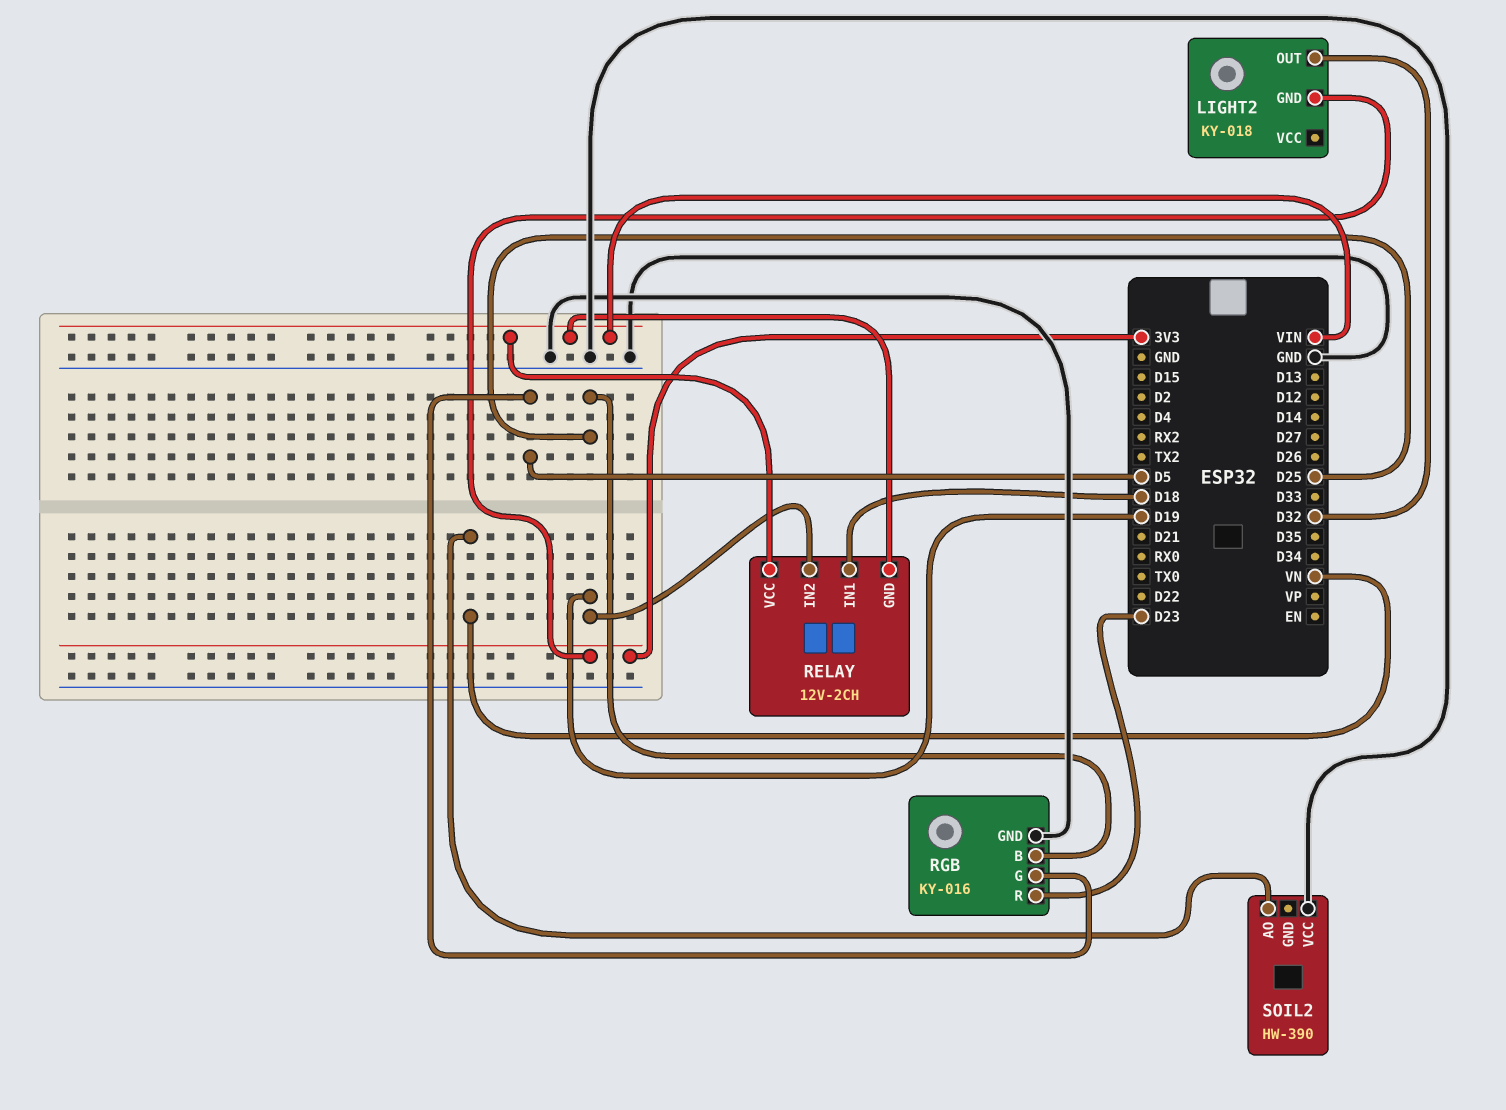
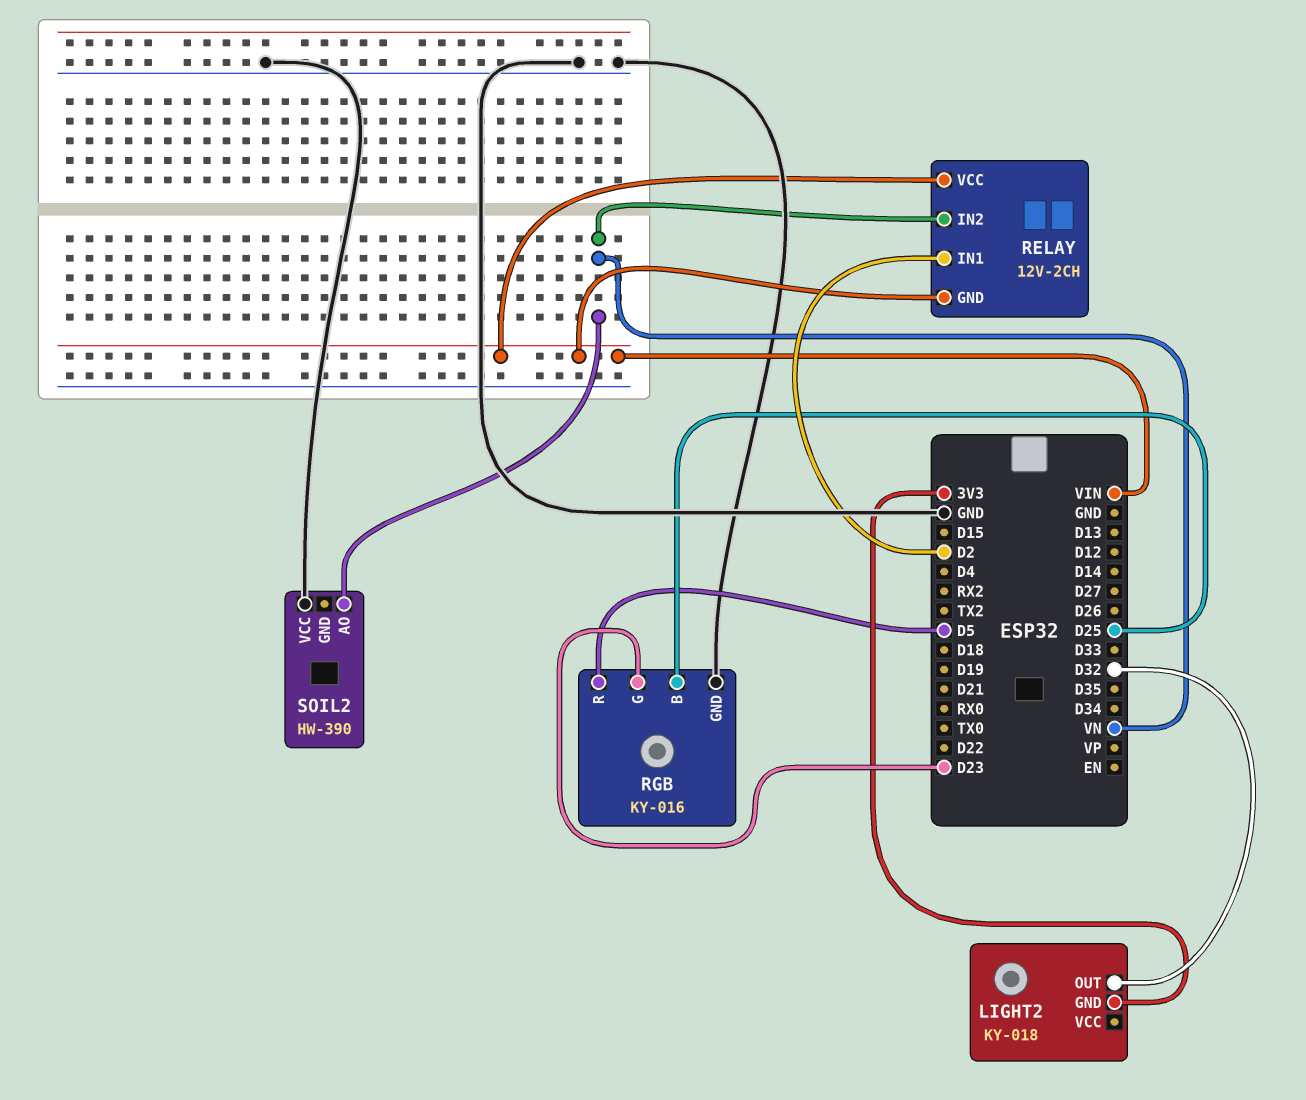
RELAY pin IN1: D18 -> D2
RELAY pin IN2: D19 -> VN
RGB pin G: D5 -> D23
RGB pin R: D23 -> D5

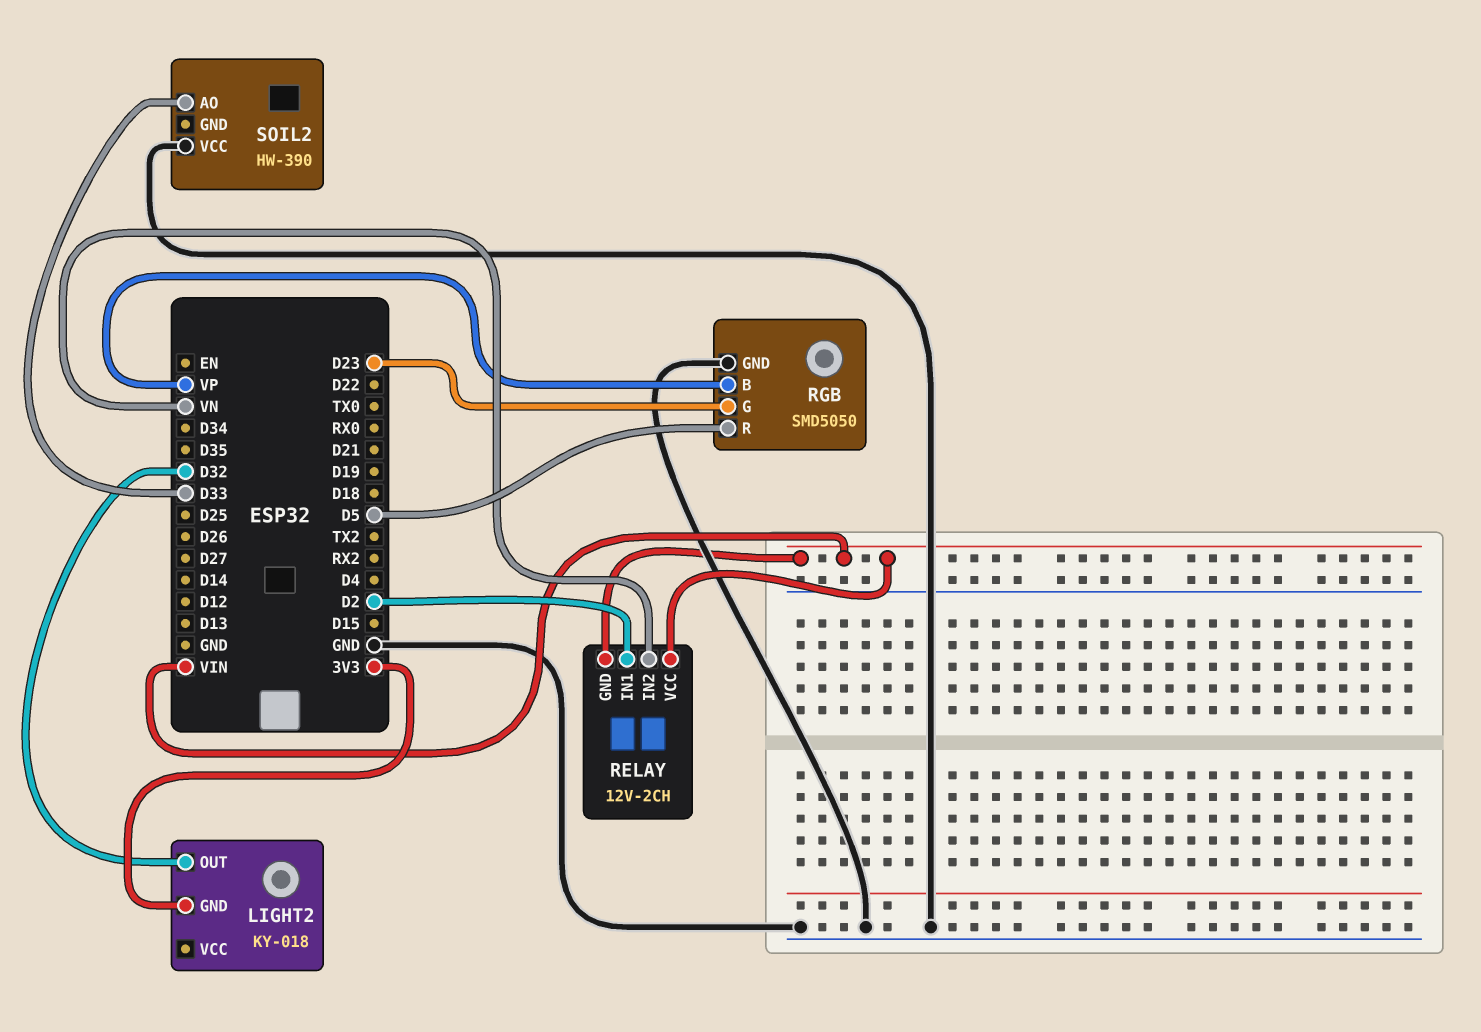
RGB: KY-016 -> SMD5050
RGB pin B: D25 -> VP
SOIL2 pin AO: VN -> D33

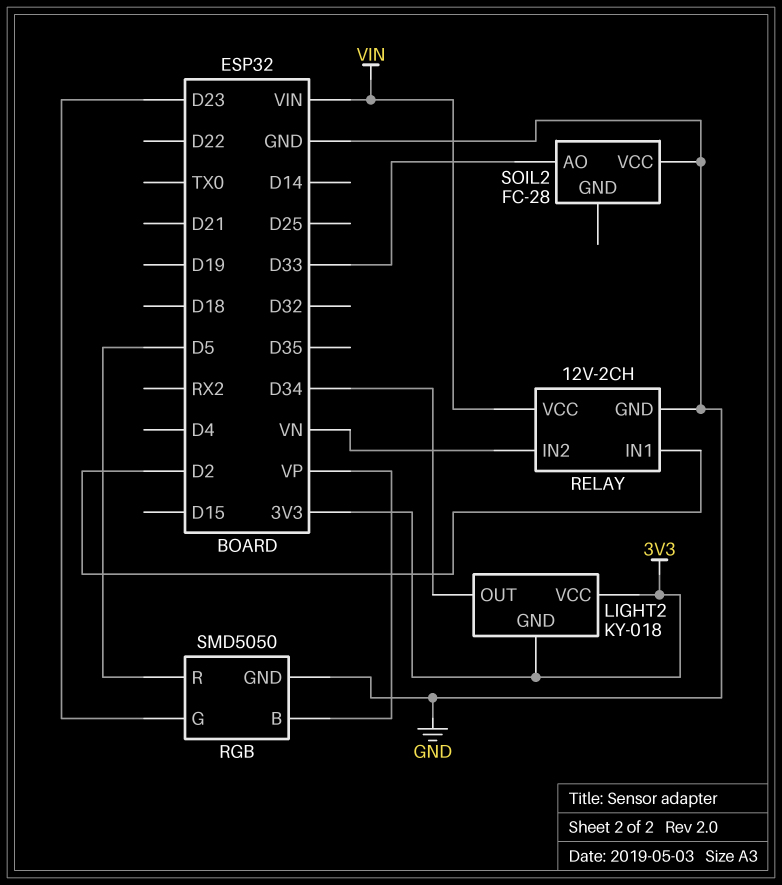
LIGHT2 pin OUT: D32 -> D34
LIGHT2 pin VCC: none -> 3V3
RELAY pin GND: VIN -> GND
SOIL2: HW-390 -> FC-28

